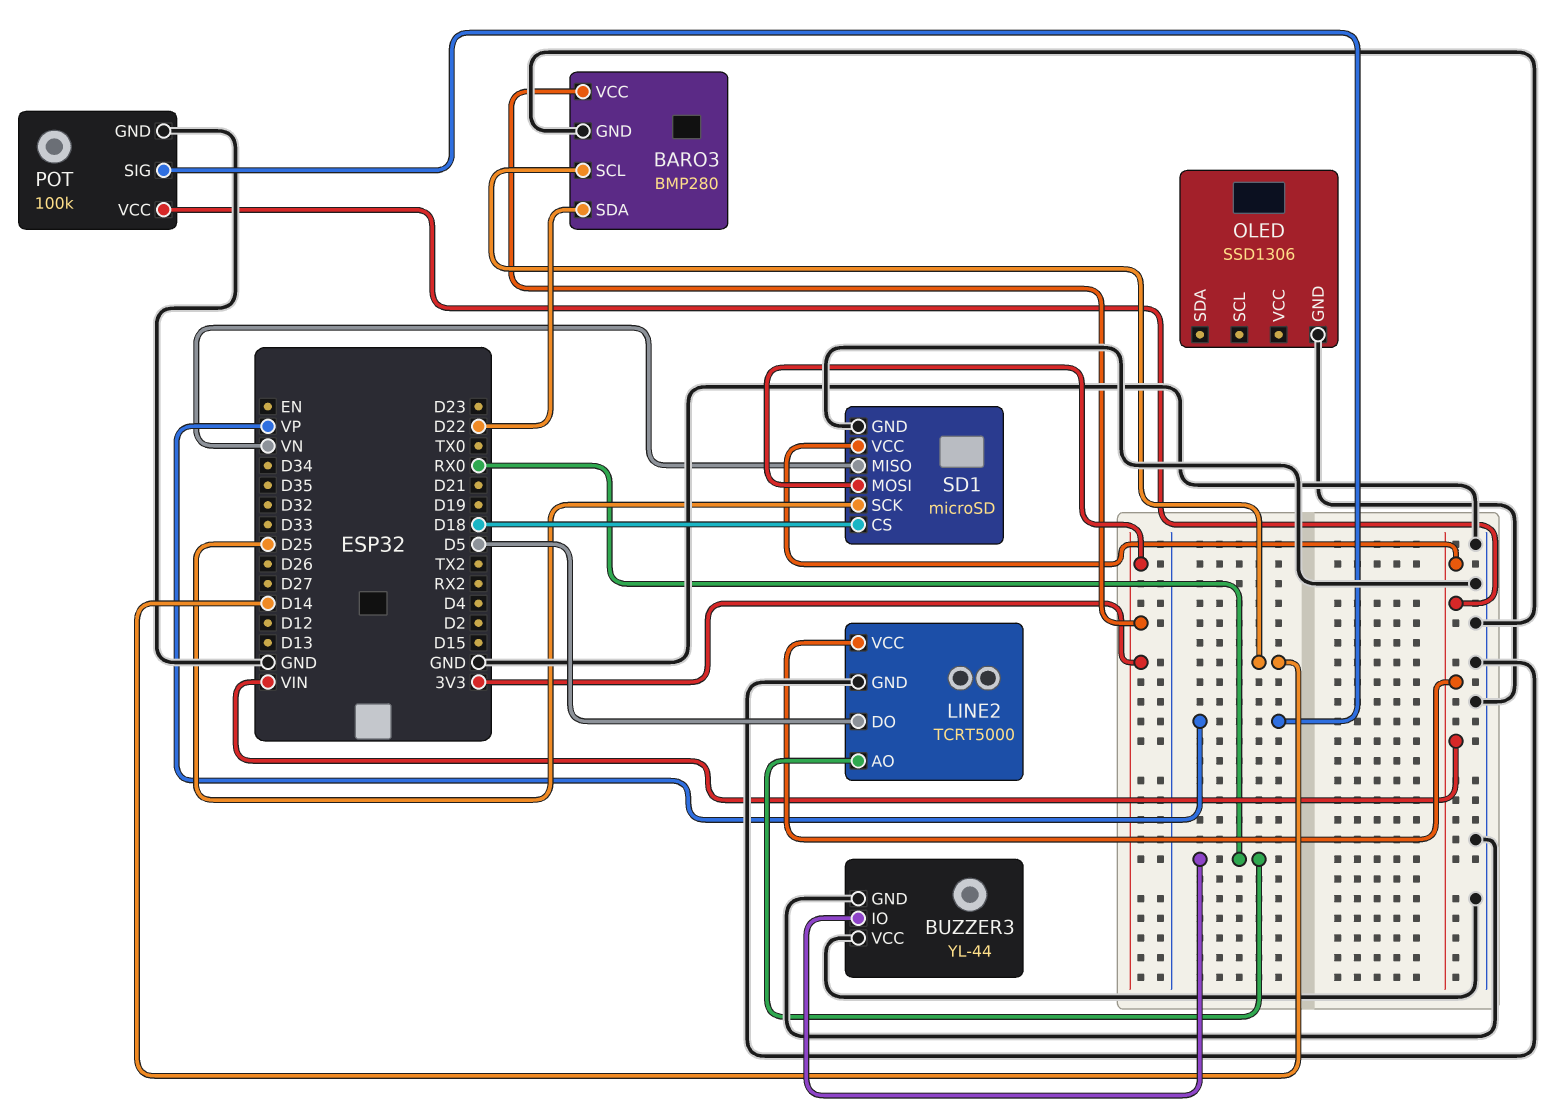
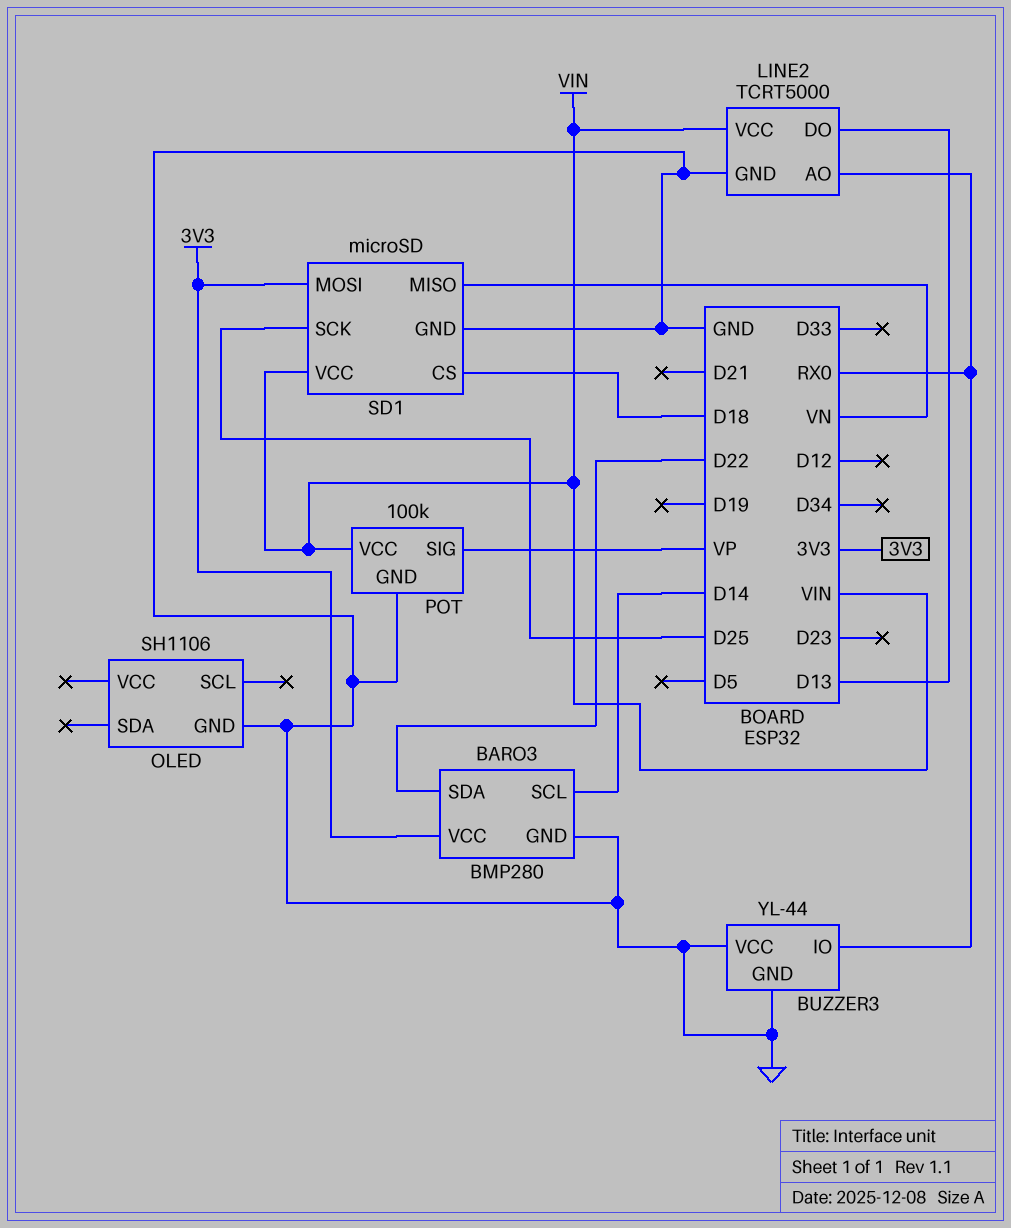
LINE2 pin DO: D5 -> D13
OLED: SSD1306 -> SH1106

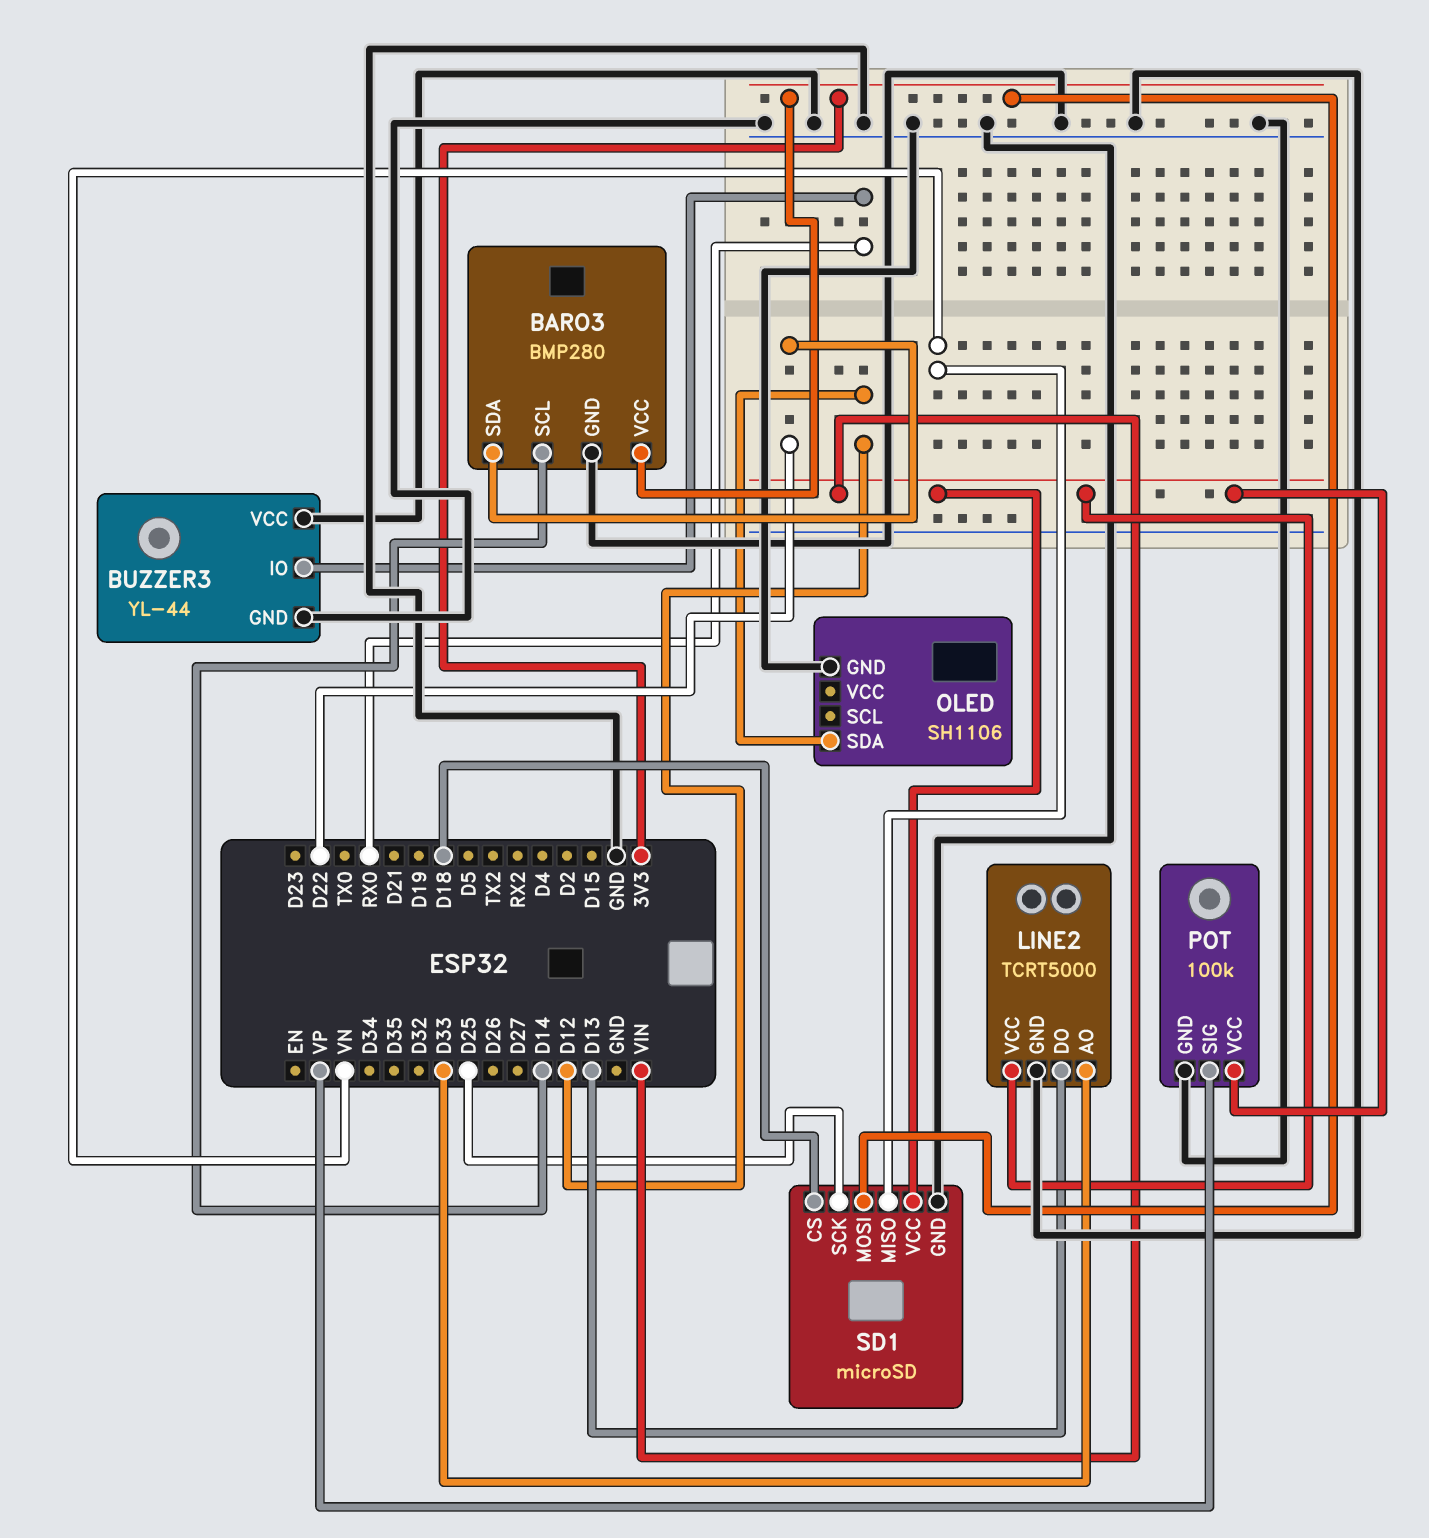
LINE2 pin AO: RX0 -> D33
OLED pin SDA: none -> D12

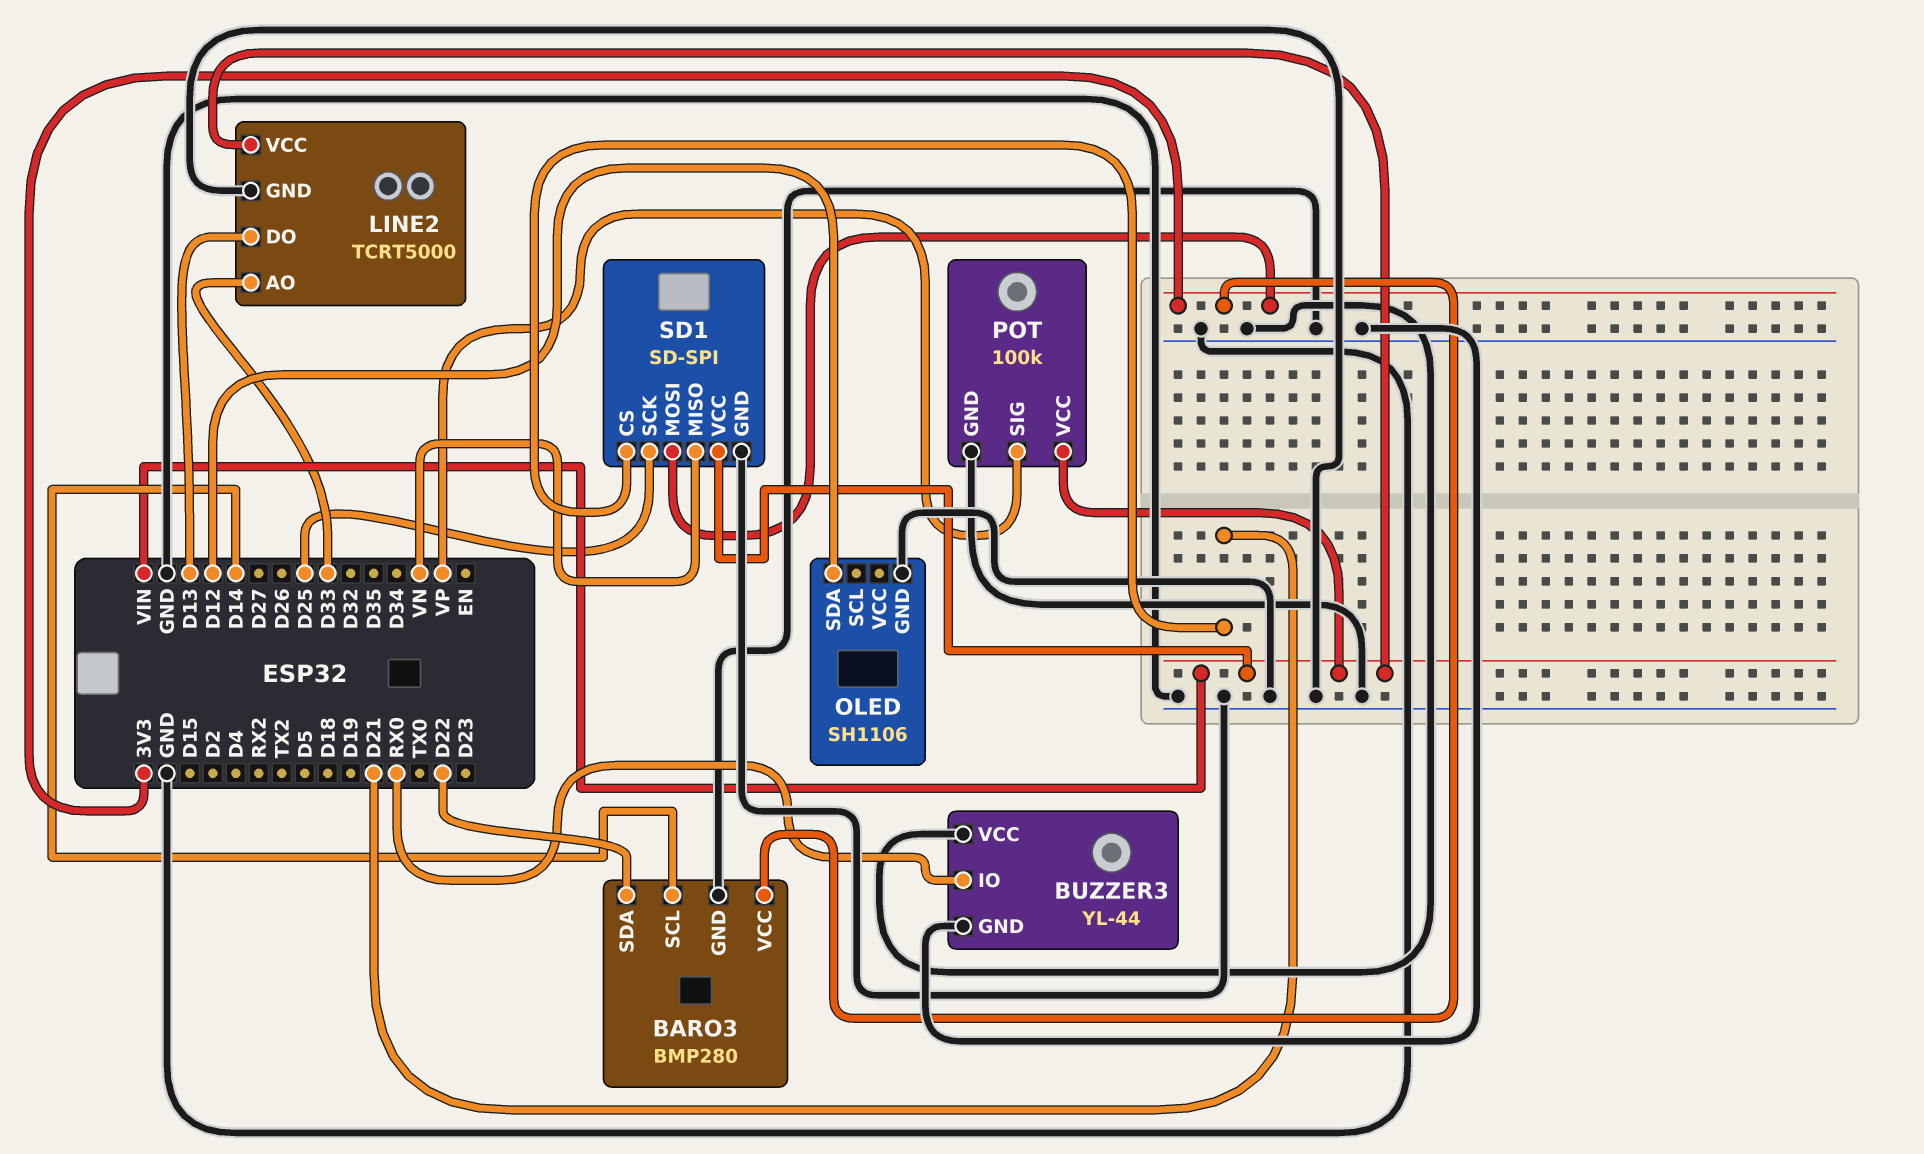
SD1: microSD -> SD-SPI
SD1 pin CS: D18 -> D21

